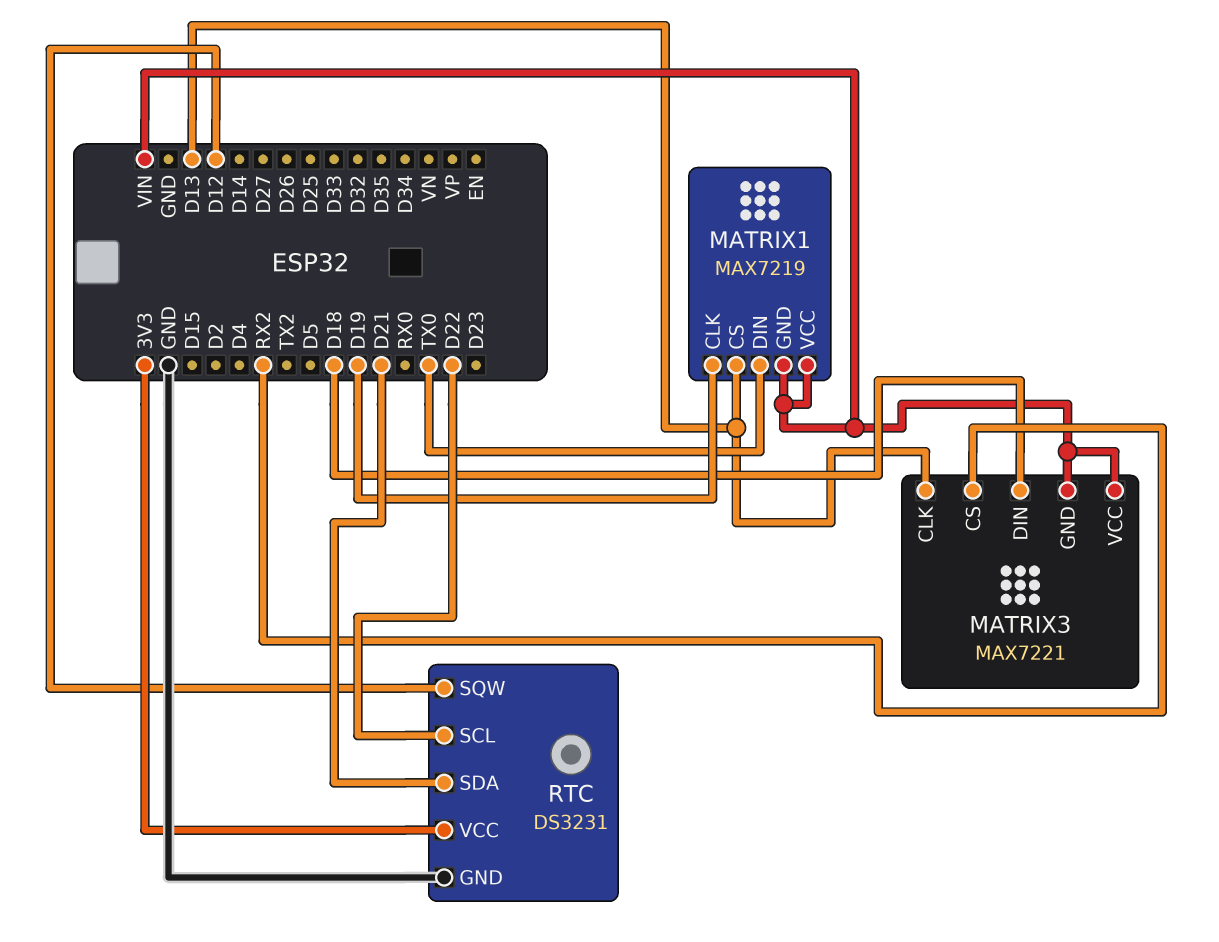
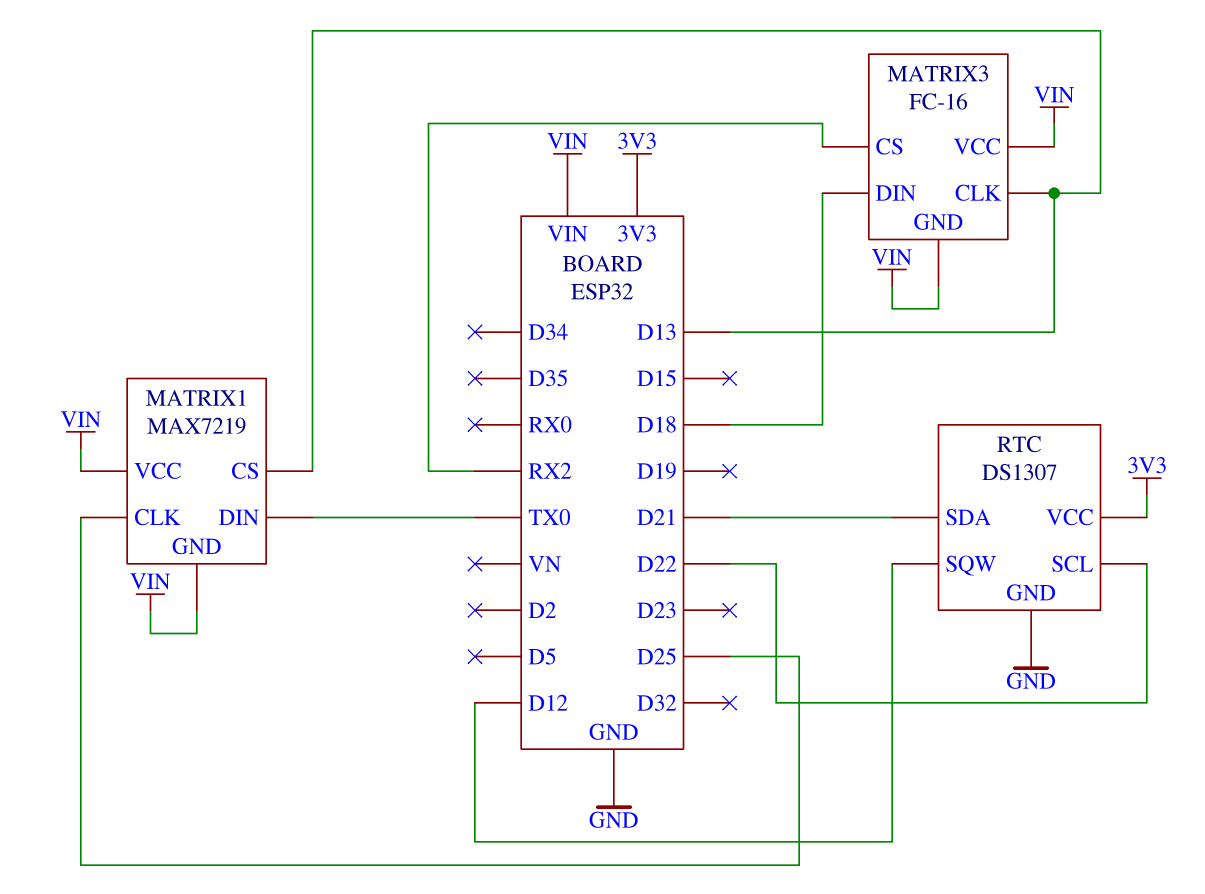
MATRIX1 pin CLK: D19 -> D25
MATRIX3: MAX7221 -> FC-16
RTC: DS3231 -> DS1307

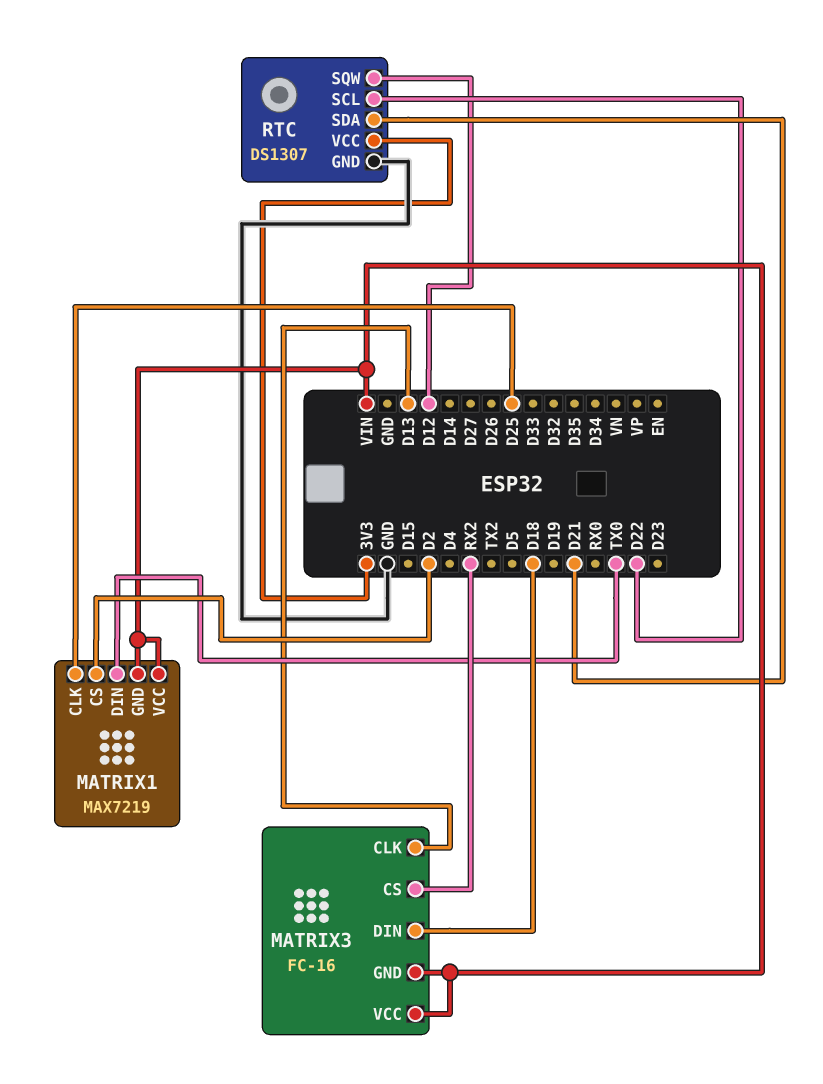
MATRIX1 pin CS: D13 -> D2

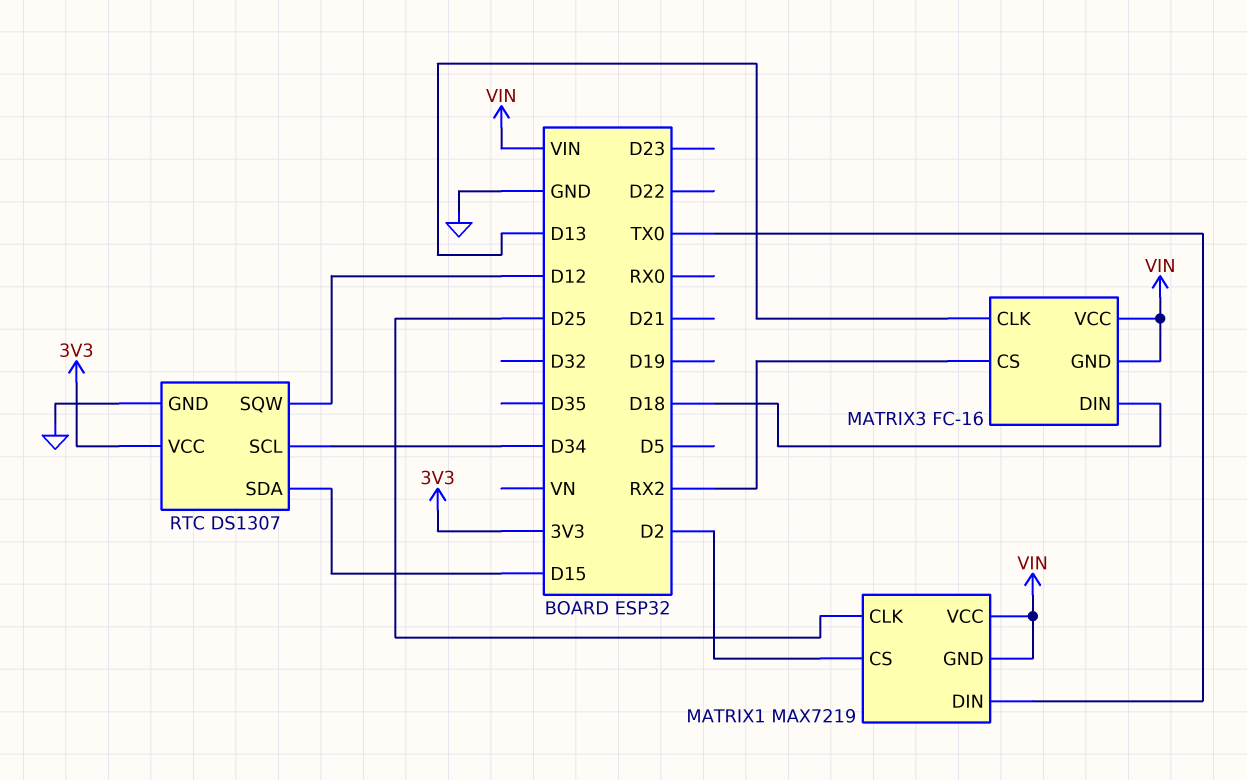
RTC pin SCL: D22 -> D34
RTC pin SDA: D21 -> D15

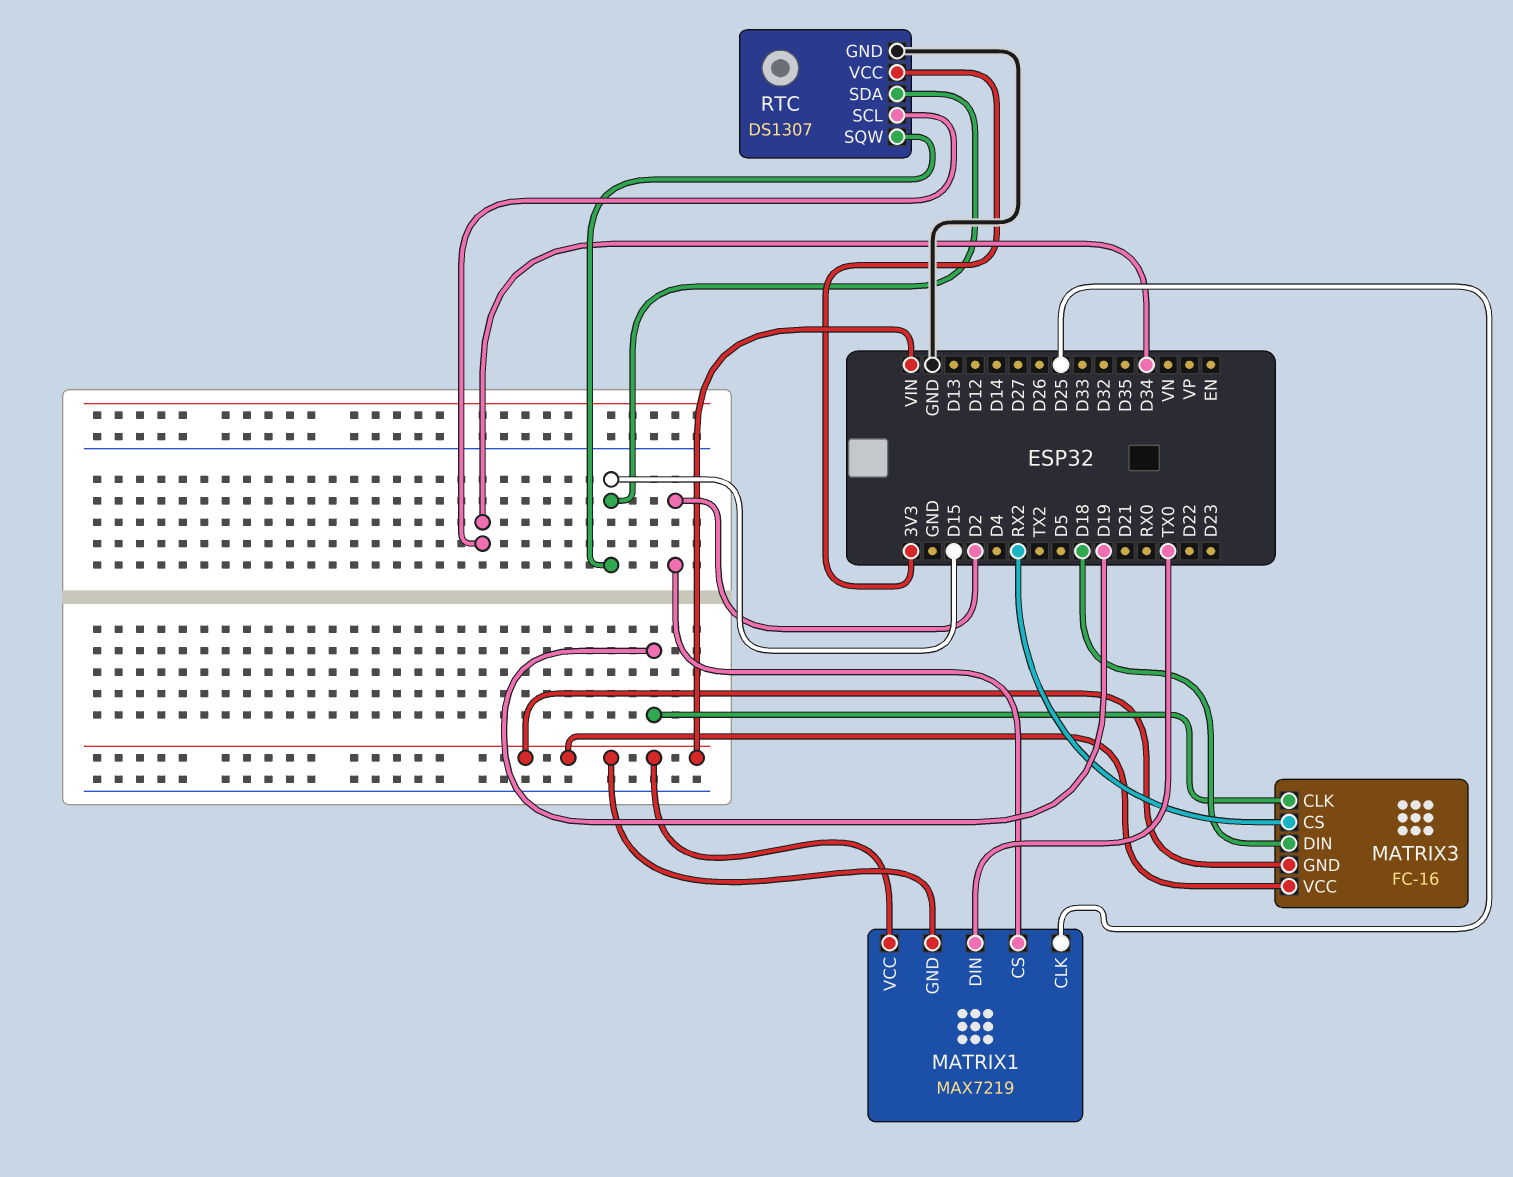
MATRIX3 pin CLK: D13 -> D19
RTC pin SQW: D12 -> D15

